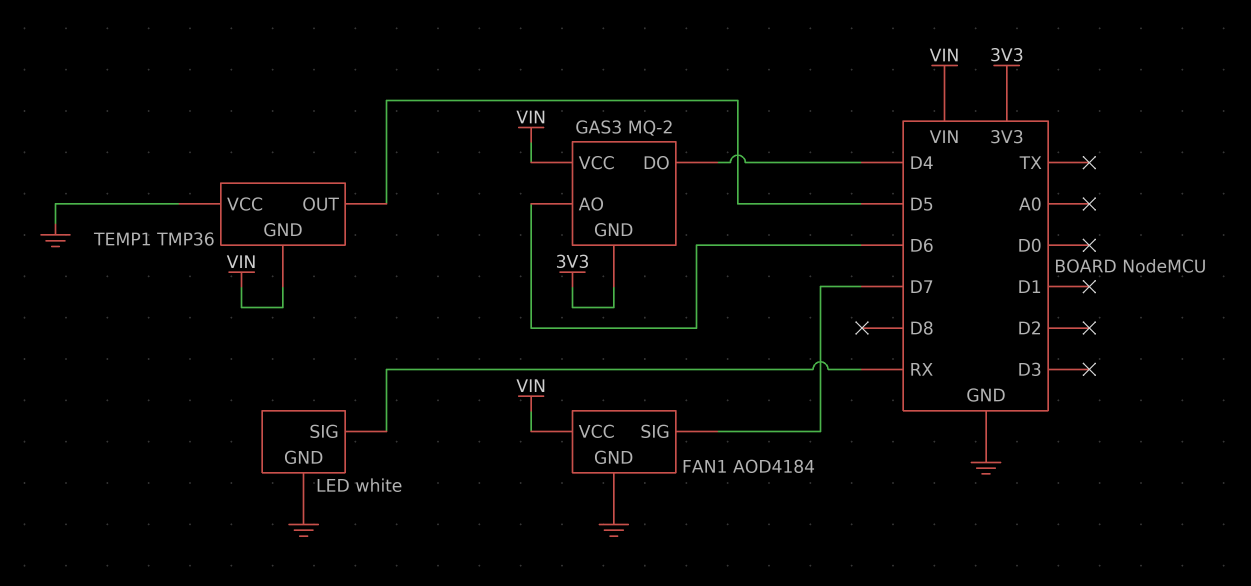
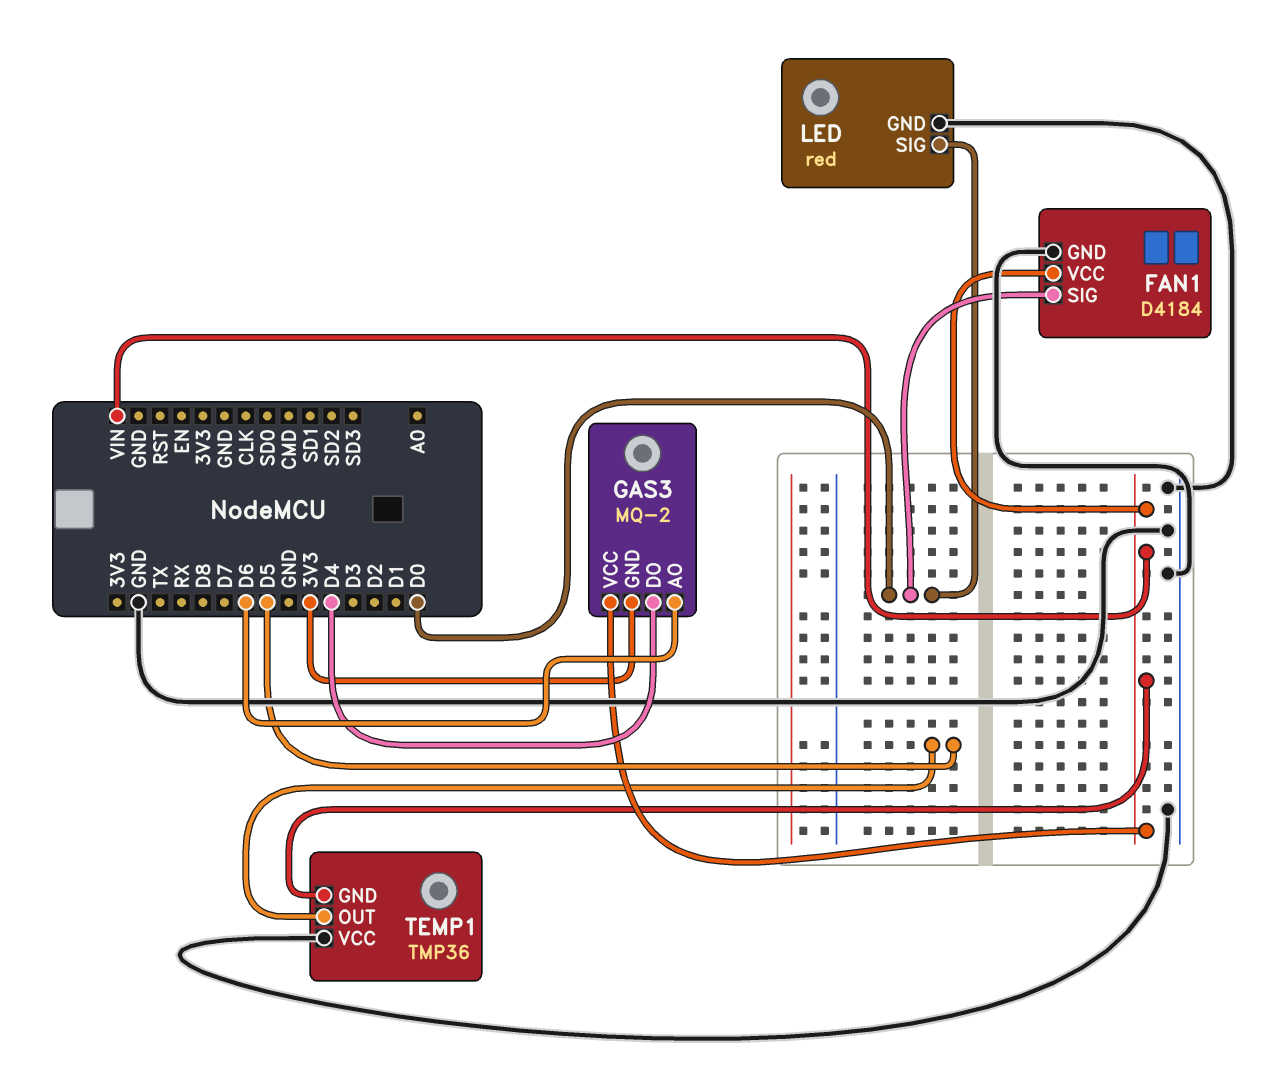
FAN1: AOD4184 -> D4184
FAN1 pin SIG: D7 -> D0
LED: white -> red
LED pin SIG: RX -> D0

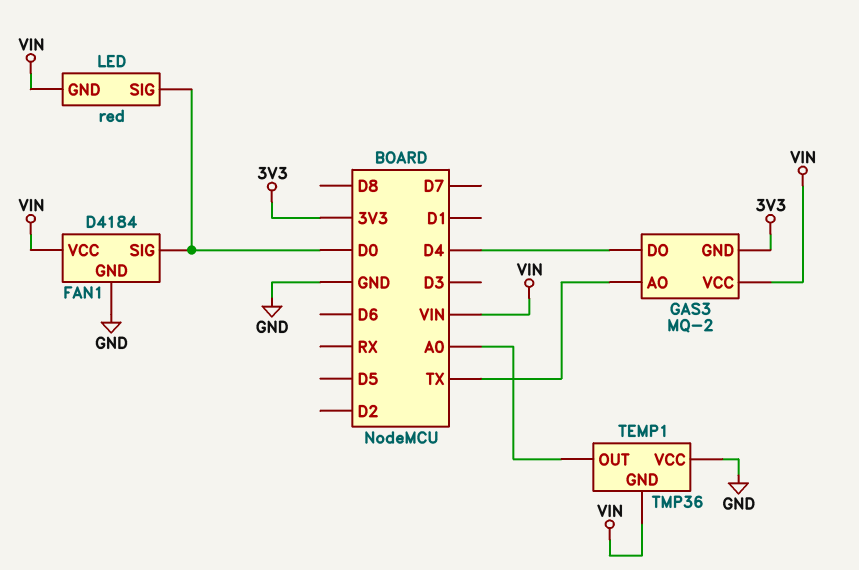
GAS3 pin AO: D6 -> TX
LED pin GND: GND -> VIN
TEMP1 pin OUT: D5 -> A0

